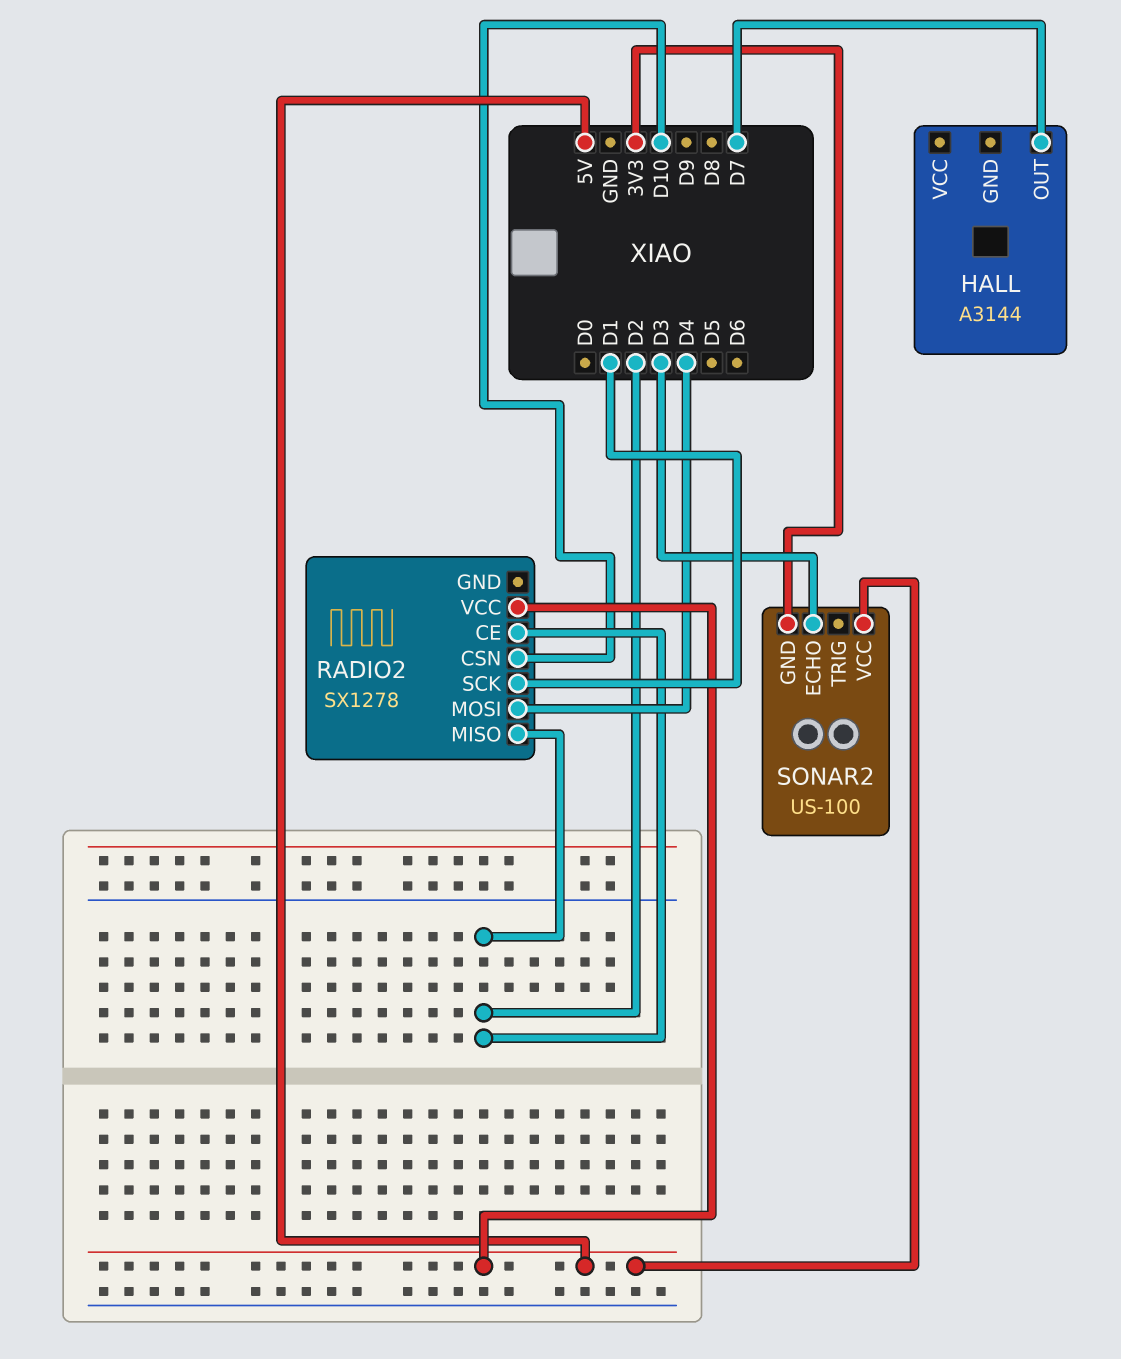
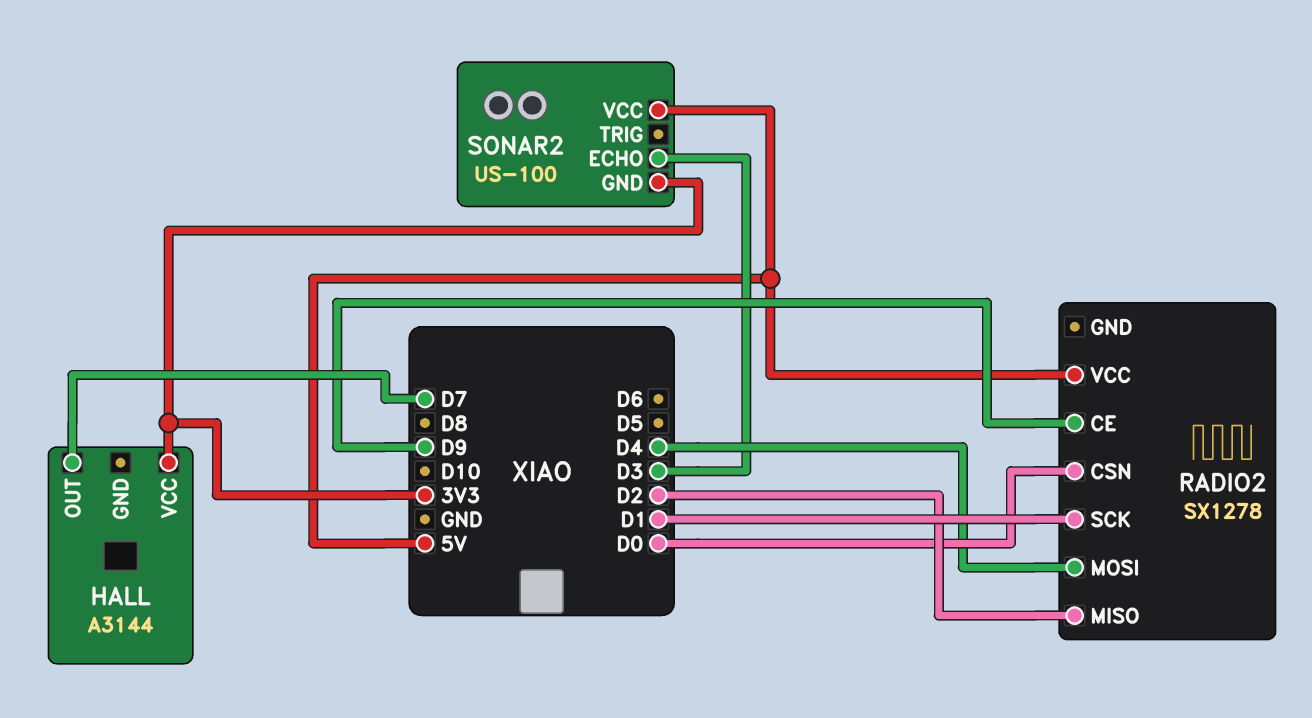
HALL pin VCC: none -> 3V3
RADIO2 pin CE: D2 -> D9
RADIO2 pin CSN: D10 -> D0

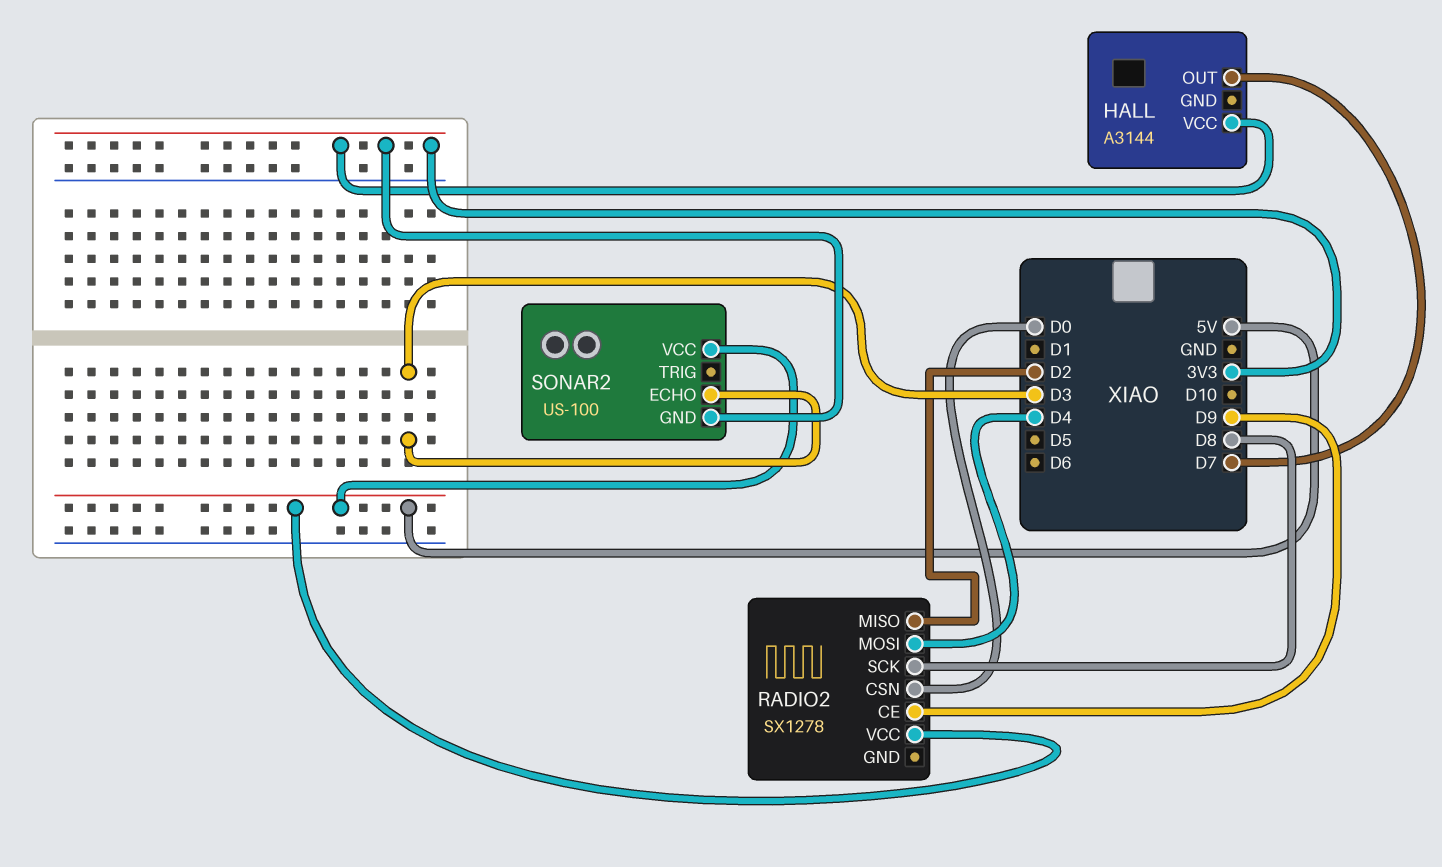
RADIO2 pin SCK: D1 -> D8

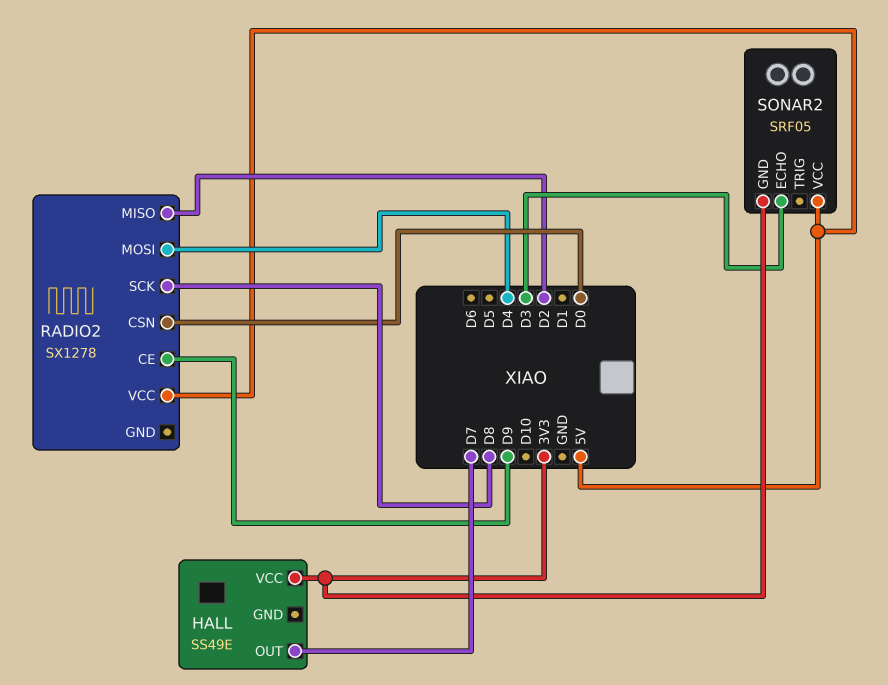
HALL: A3144 -> SS49E
SONAR2: US-100 -> SRF05

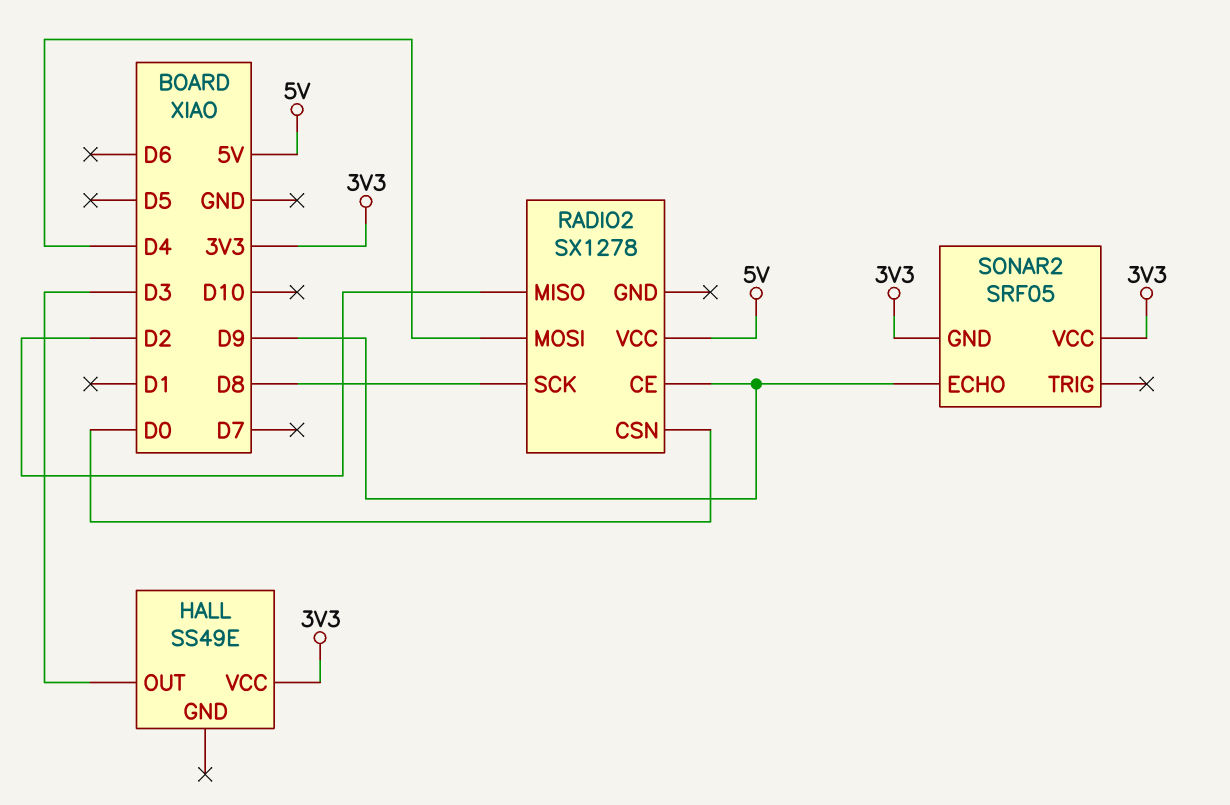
HALL pin OUT: D7 -> D3
SONAR2 pin ECHO: D3 -> D9
SONAR2 pin VCC: 5V -> 3V3

